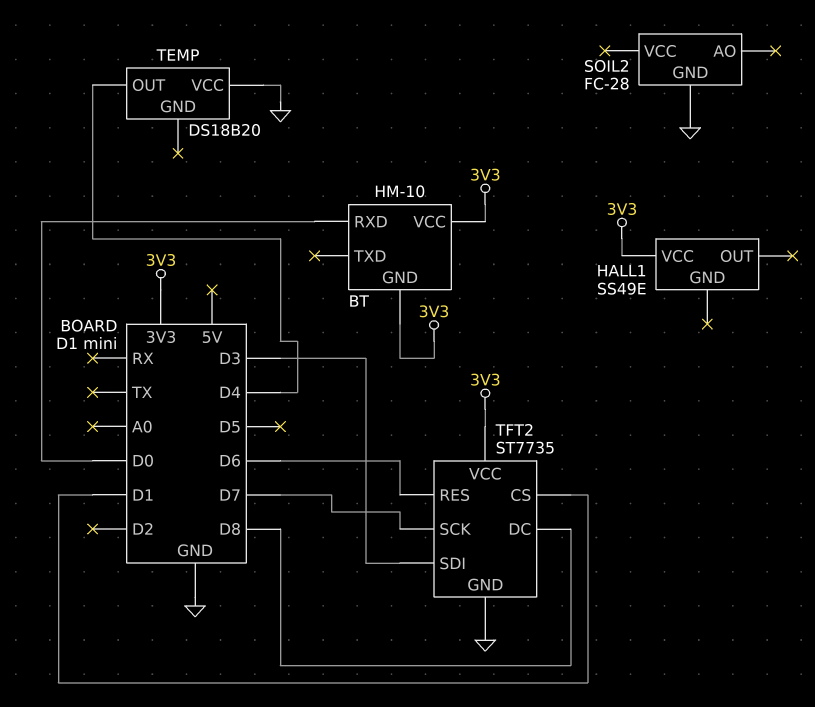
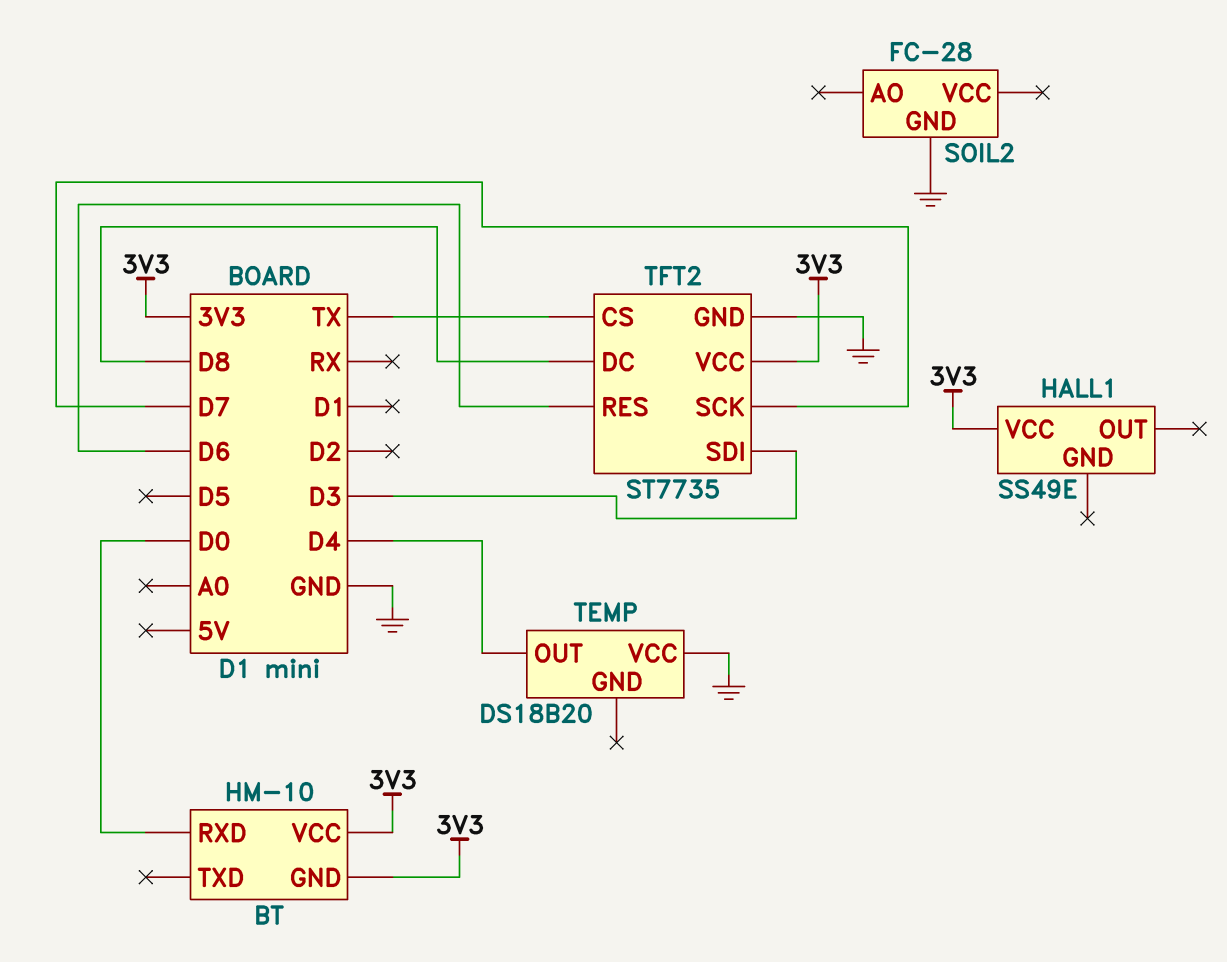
TFT2 pin CS: D1 -> TX

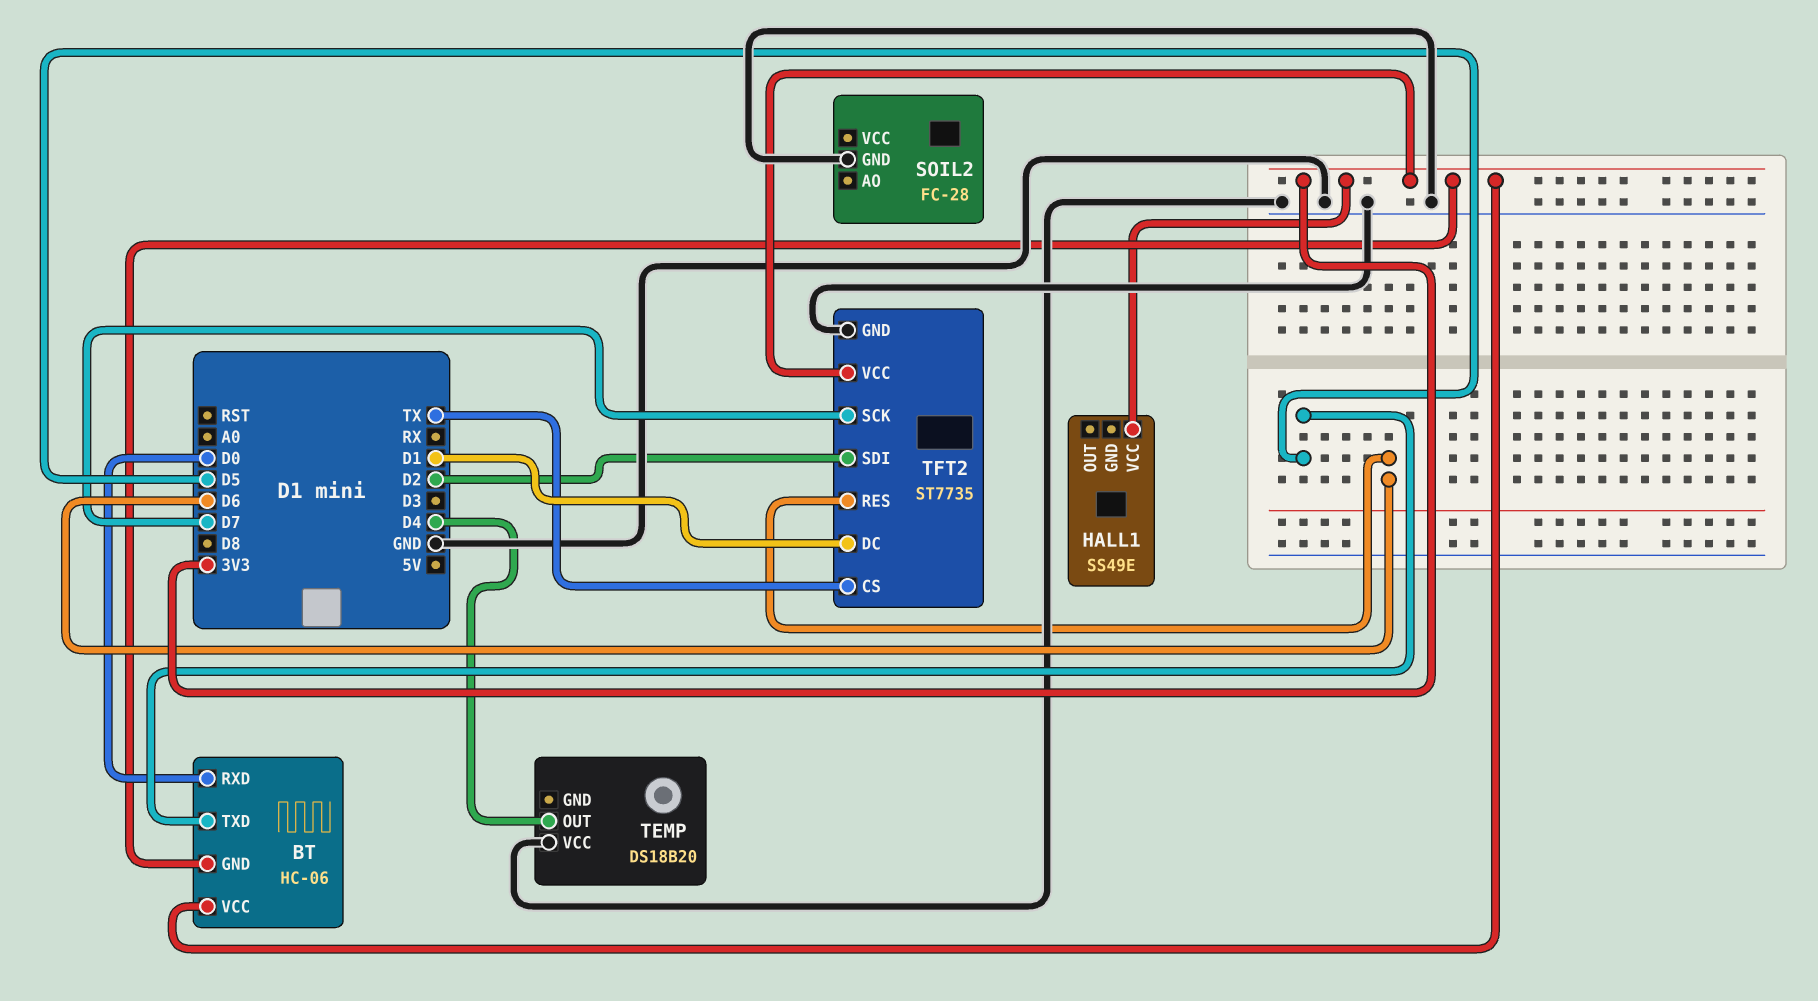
BT: HM-10 -> HC-06
BT pin TXD: none -> D5
TFT2 pin DC: D8 -> D1
TFT2 pin SDI: D3 -> D2

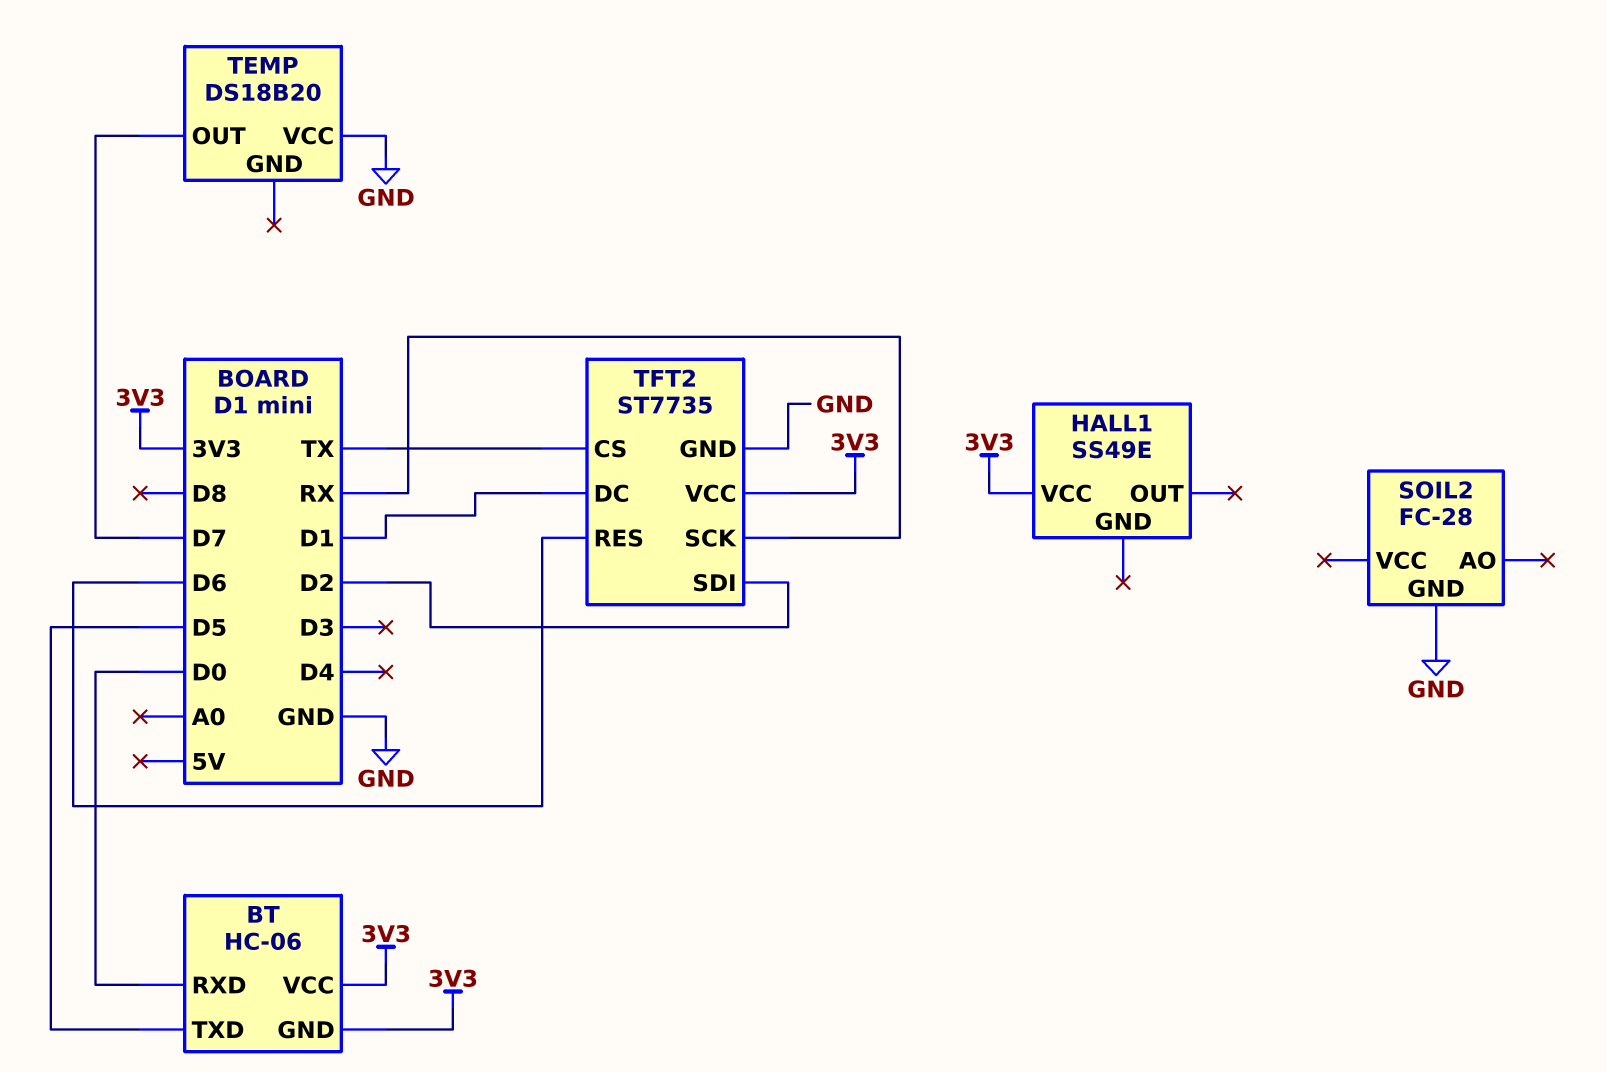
TEMP pin OUT: D4 -> D7
TFT2 pin SCK: D7 -> RX

